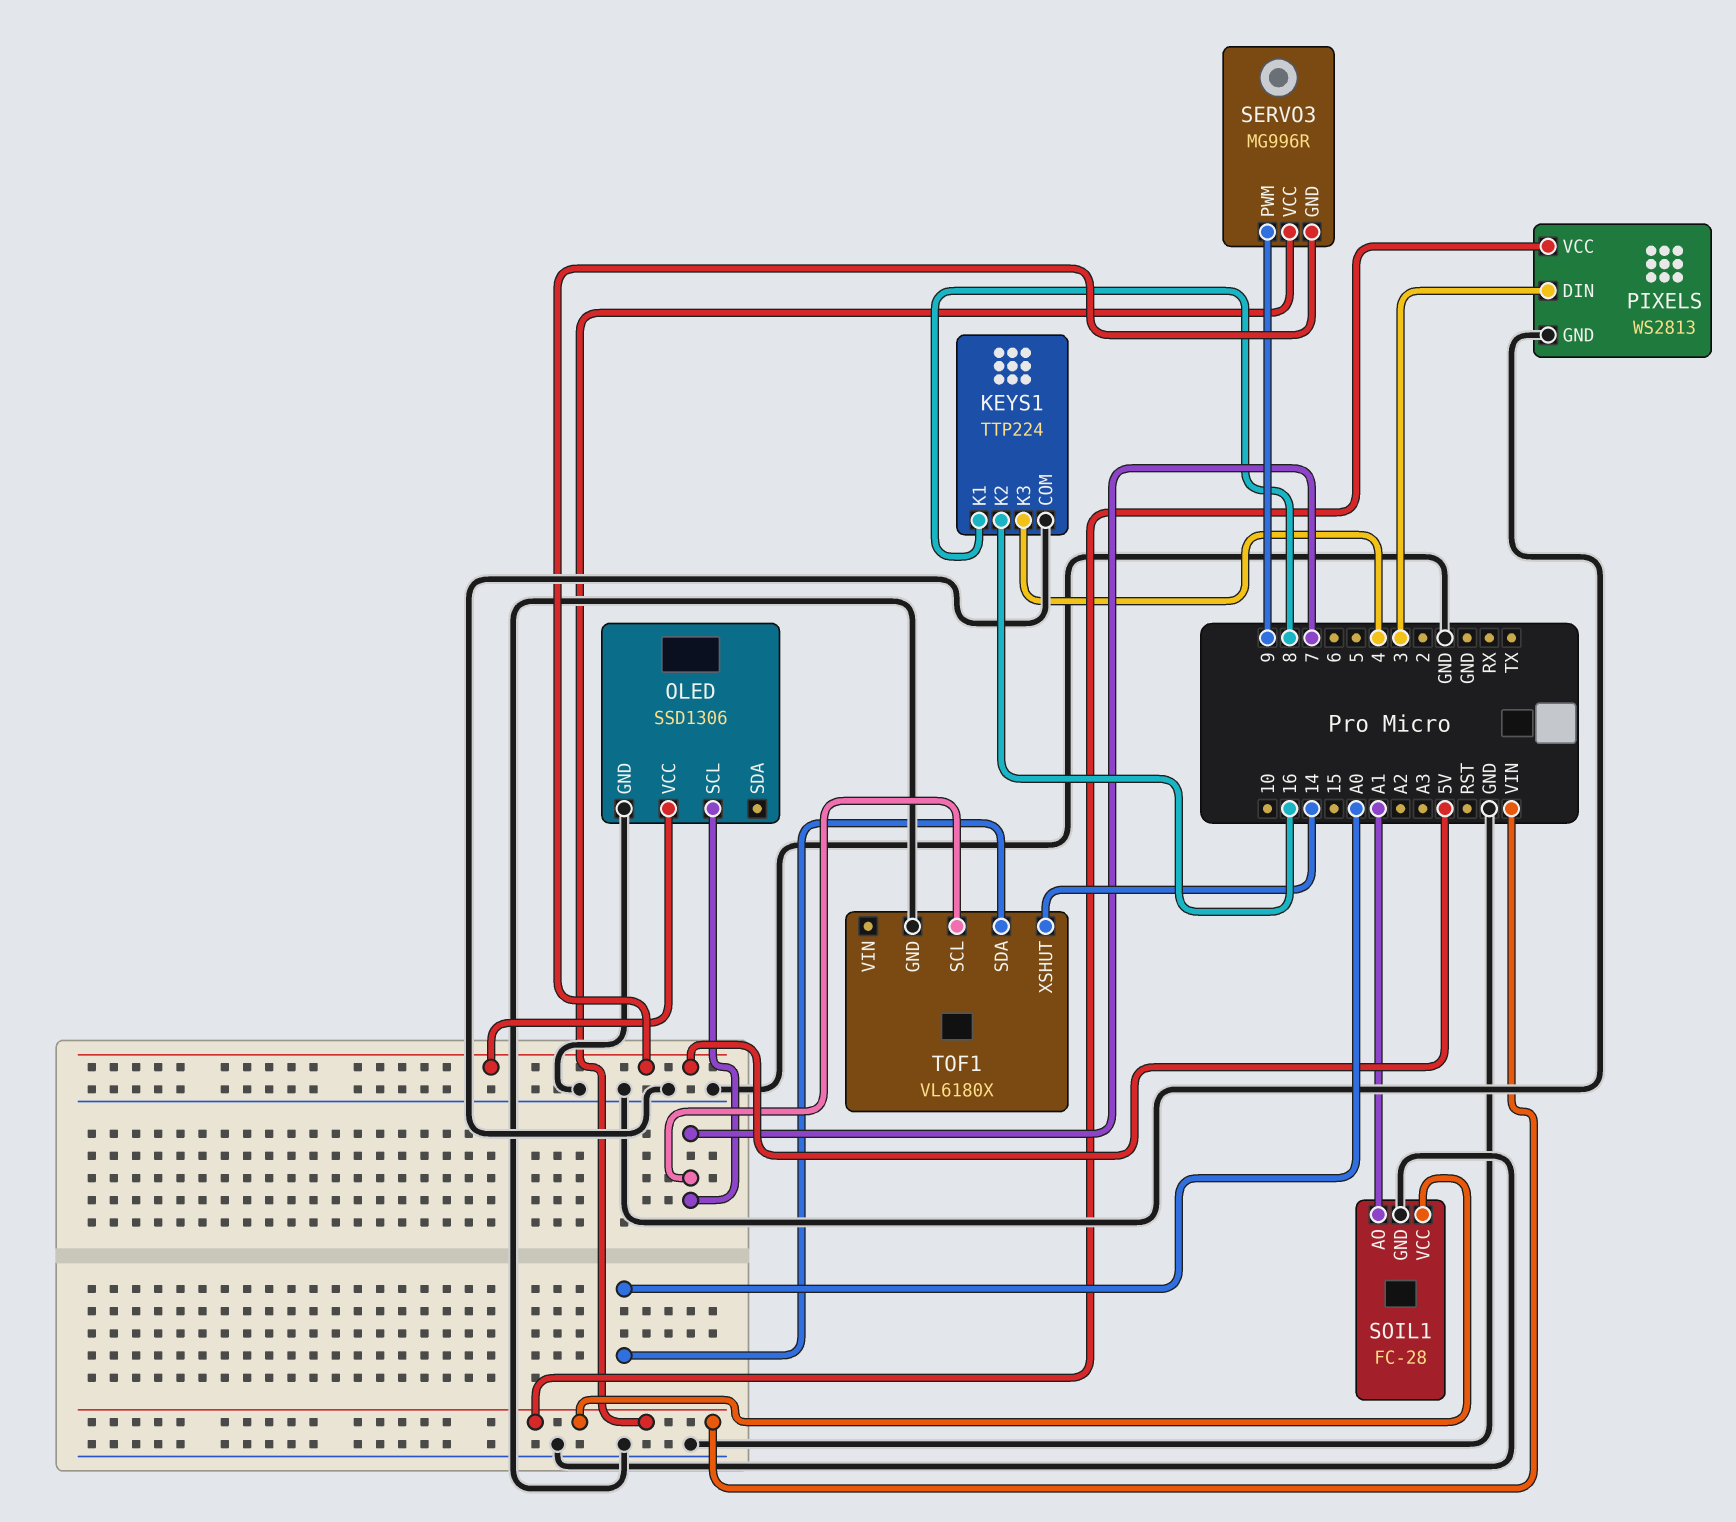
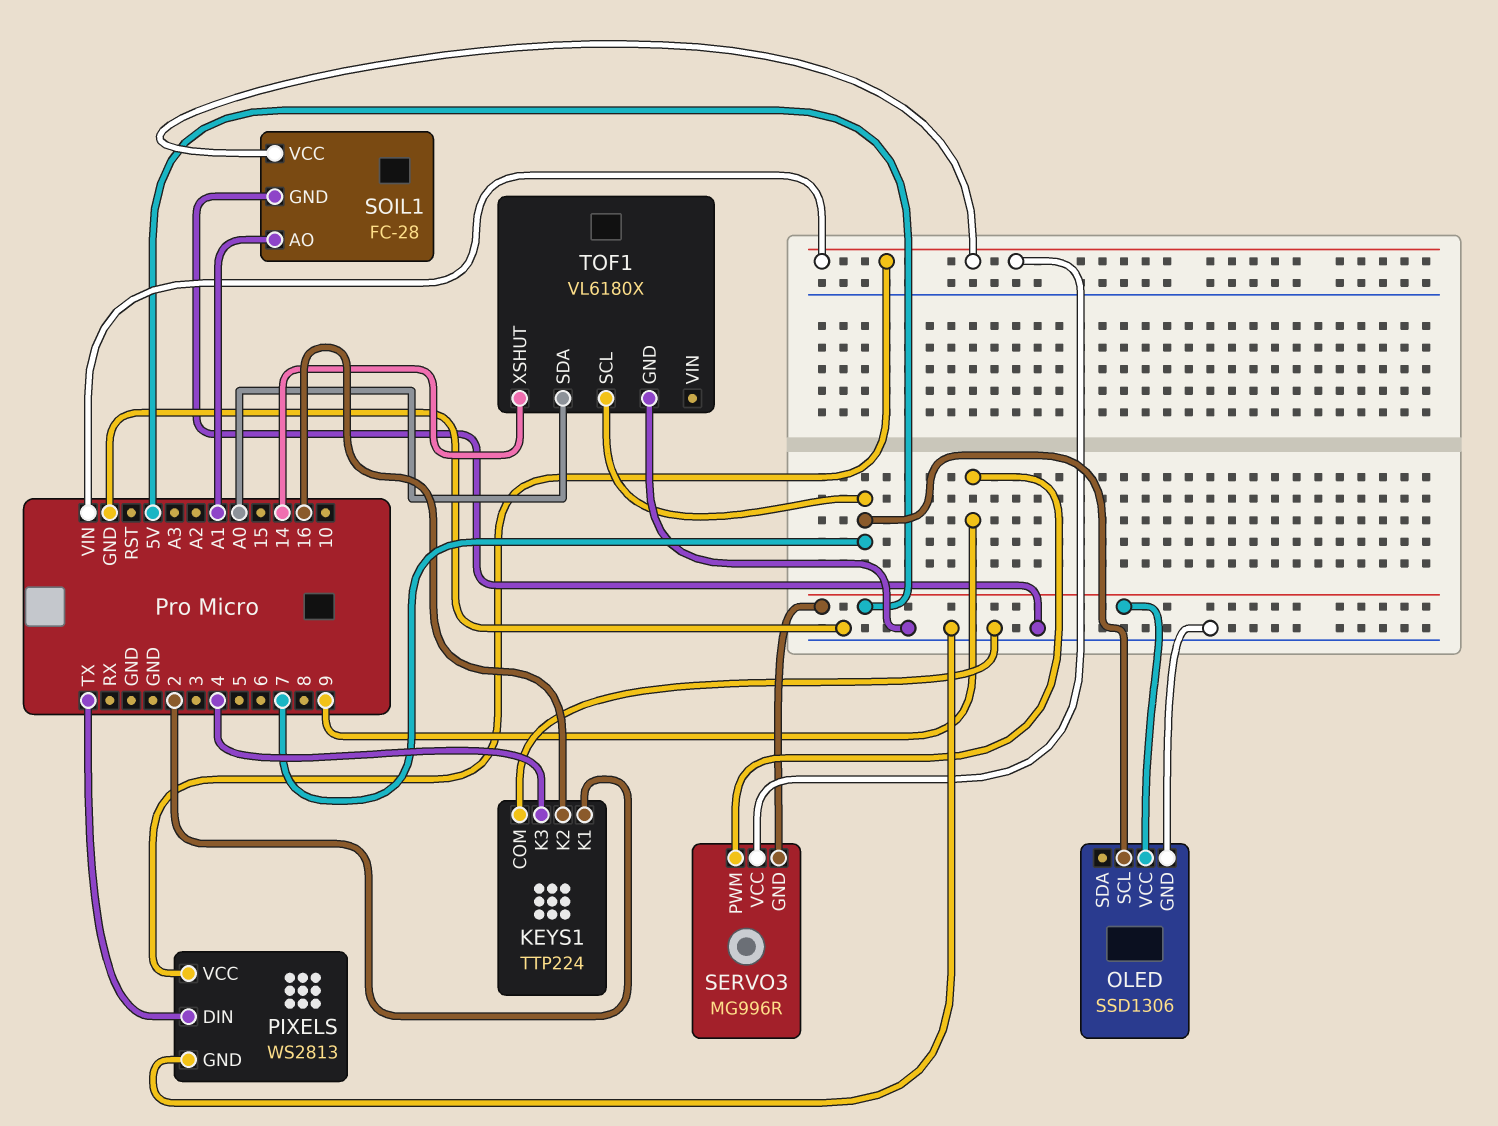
KEYS1 pin K1: 8 -> 2
PIXELS pin DIN: 3 -> TX

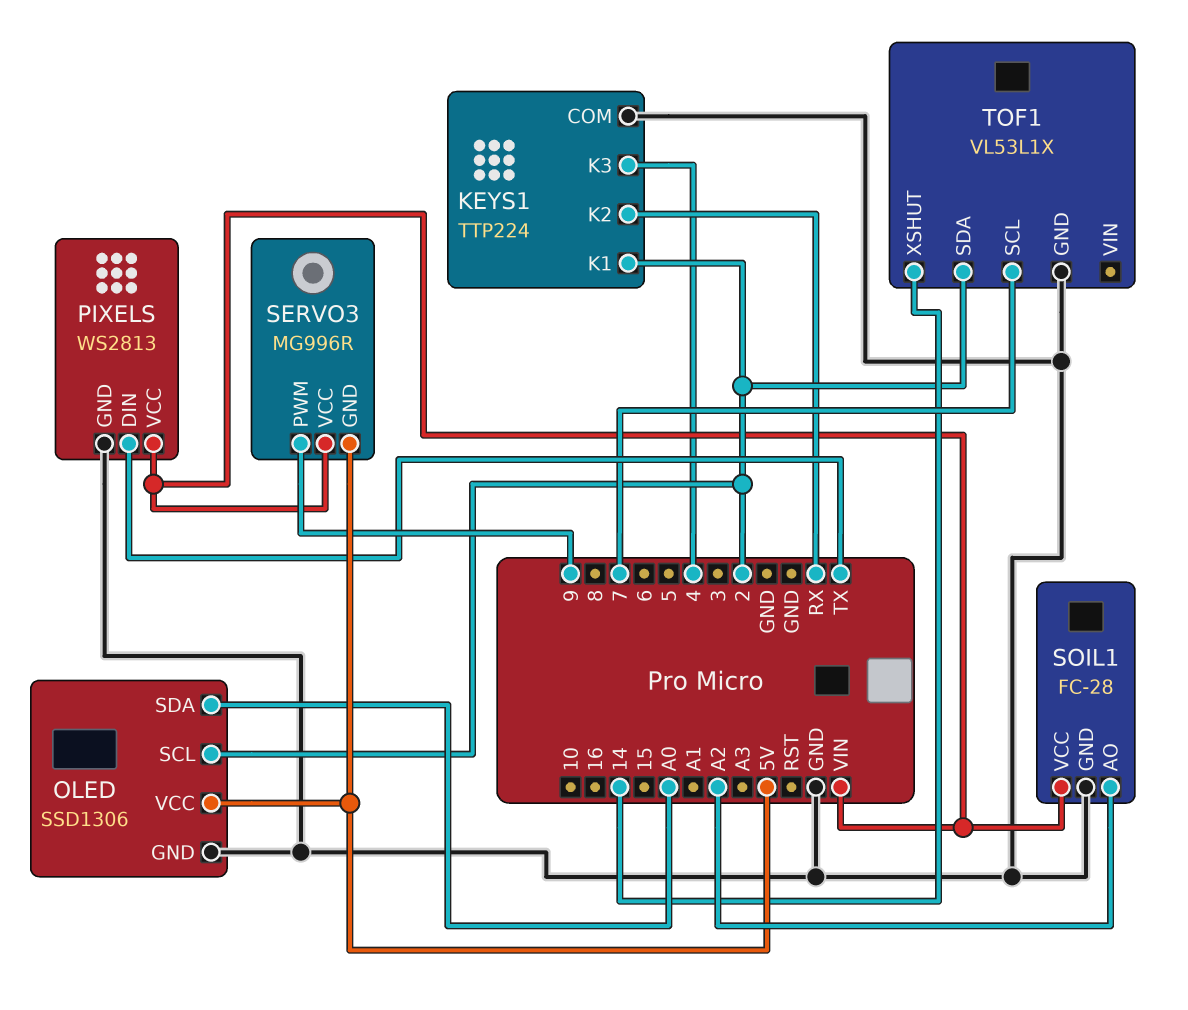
KEYS1 pin K2: 16 -> RX
OLED pin SCL: 7 -> 2
OLED pin SDA: none -> A0
SOIL1 pin AO: A1 -> A2
TOF1: VL6180X -> VL53L1X
TOF1 pin SDA: A0 -> 2

